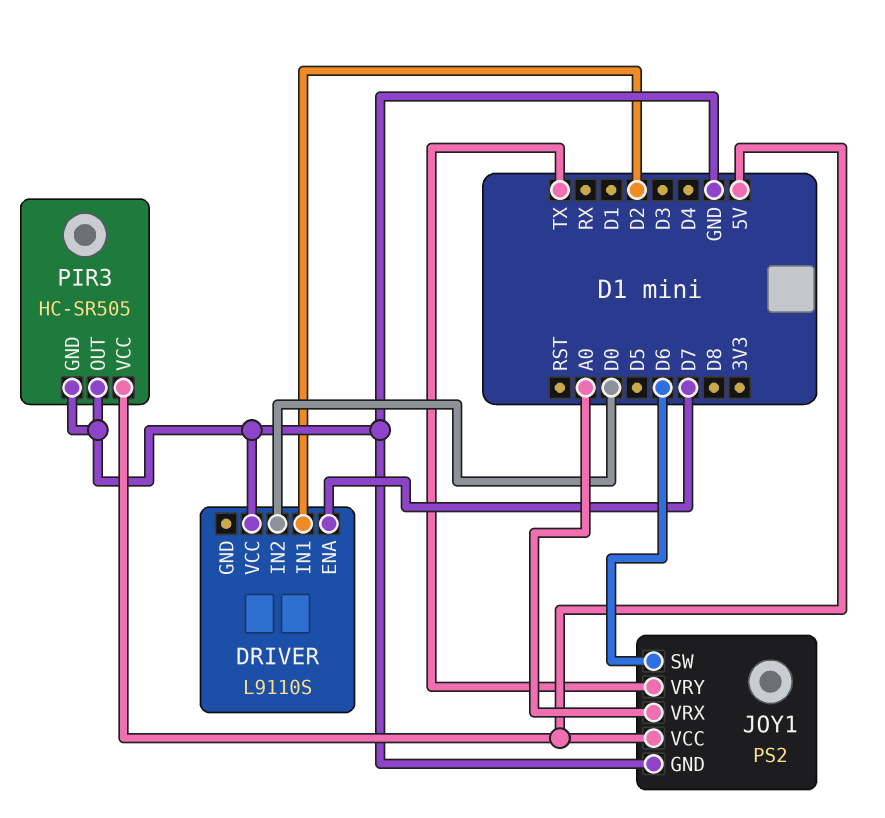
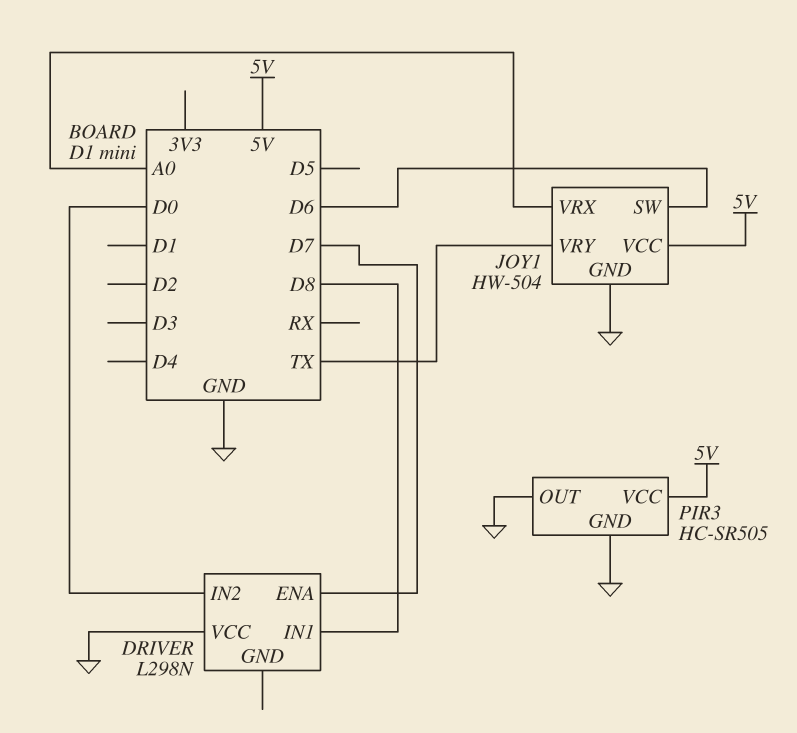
DRIVER: L9110S -> L298N
DRIVER pin IN1: D2 -> D8
JOY1: PS2 -> HW-504

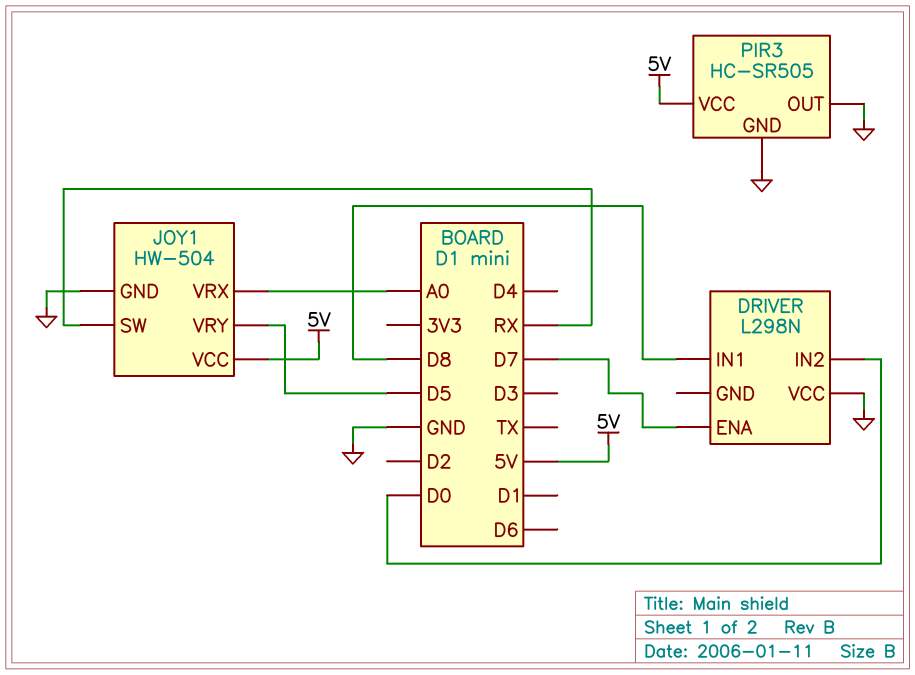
JOY1 pin SW: D6 -> RX
JOY1 pin VRY: TX -> D5

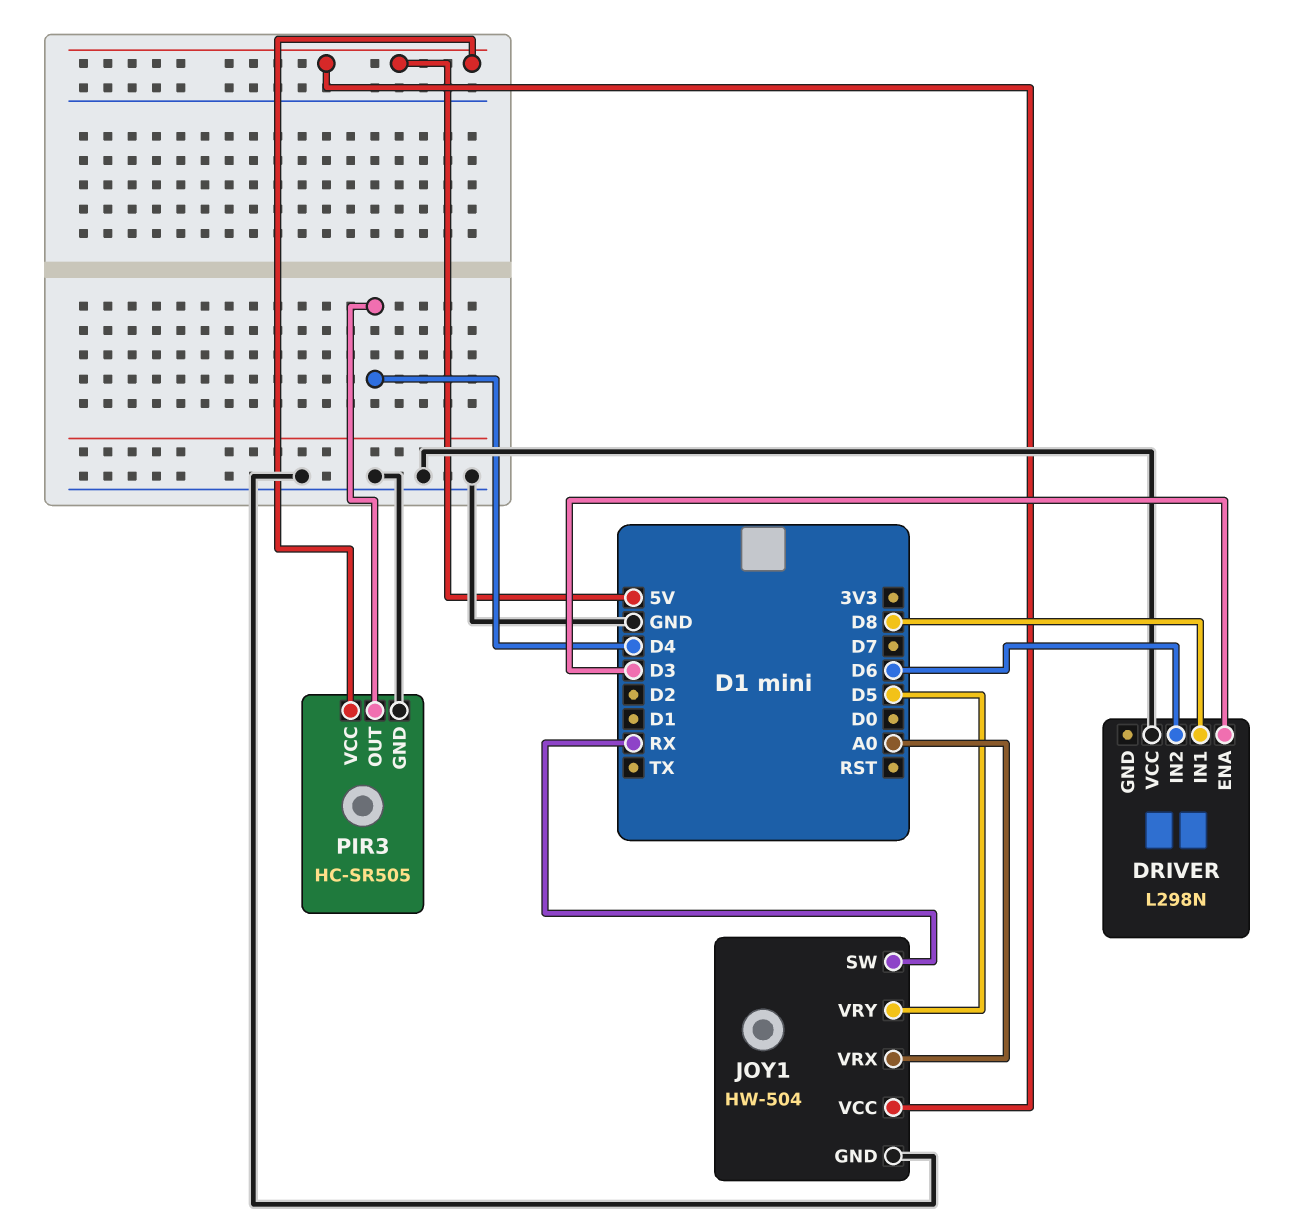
DRIVER pin ENA: D7 -> D3
DRIVER pin IN2: D0 -> D6
PIR3 pin OUT: GND -> D4

